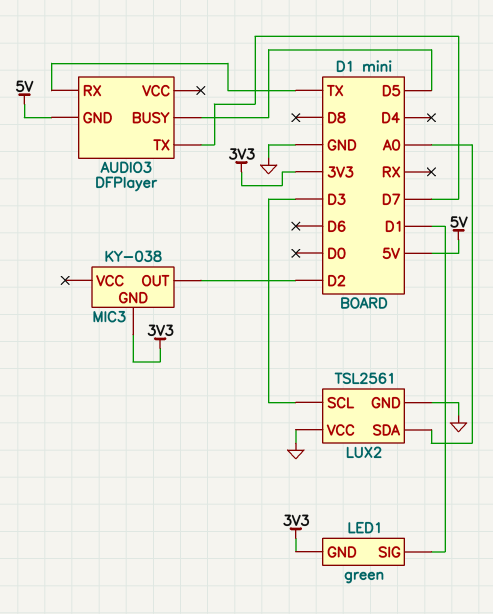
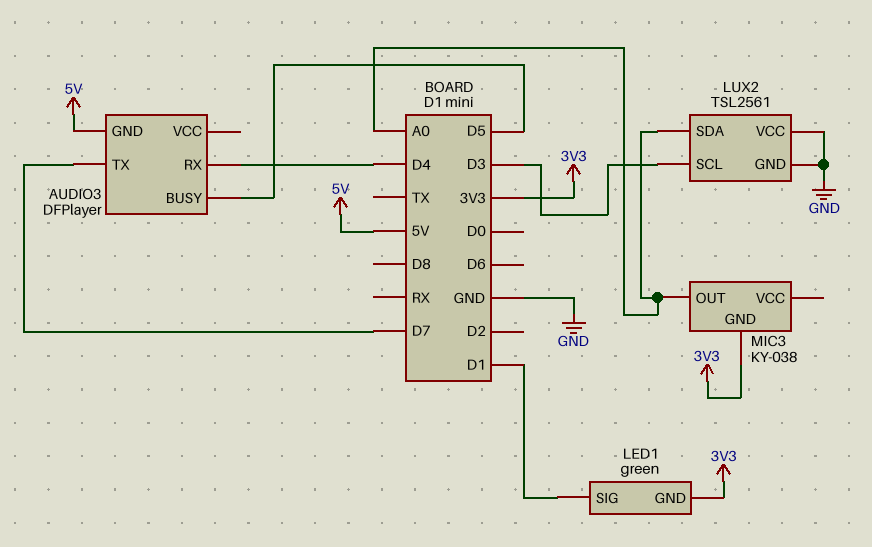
AUDIO3 pin RX: TX -> D4
MIC3 pin OUT: D2 -> A0

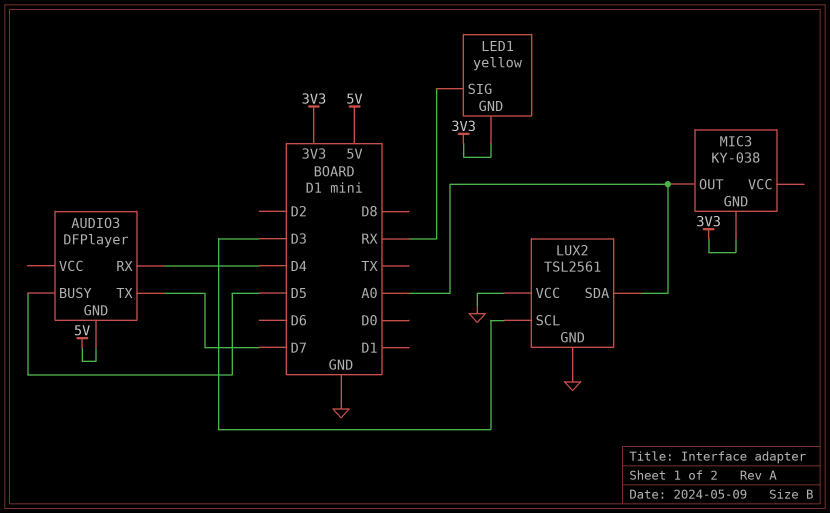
LED1: green -> yellow
LED1 pin SIG: D1 -> RX

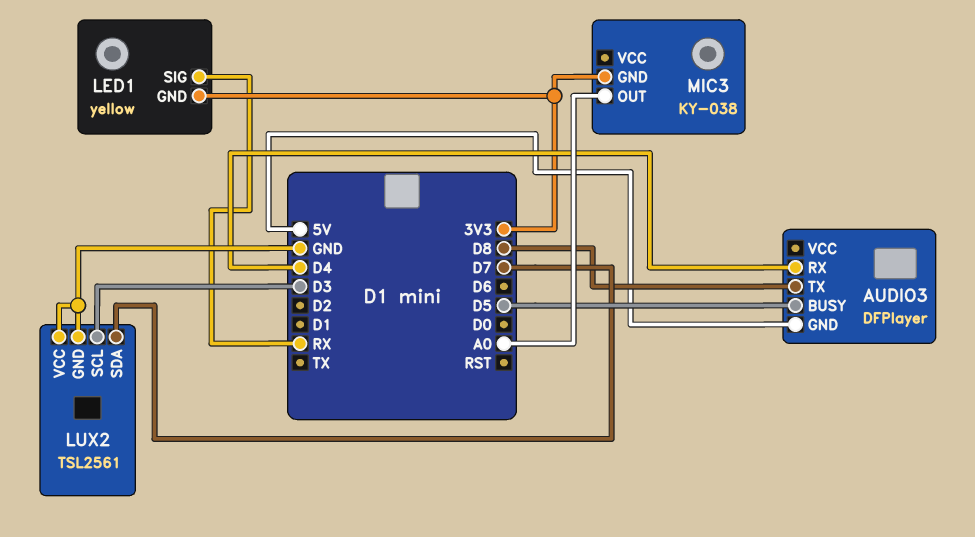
AUDIO3 pin TX: D7 -> D8
LUX2 pin SDA: A0 -> D7

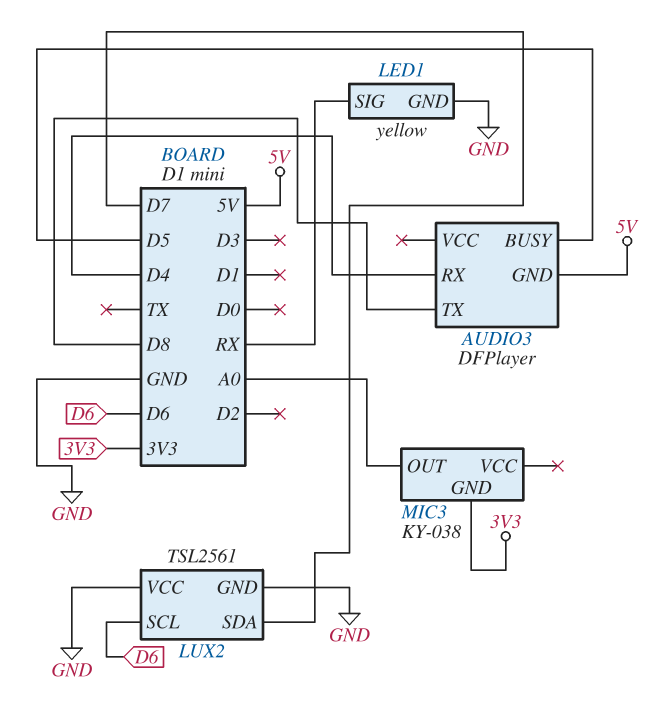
LED1 pin GND: 3V3 -> GND
LUX2 pin SCL: D3 -> D6

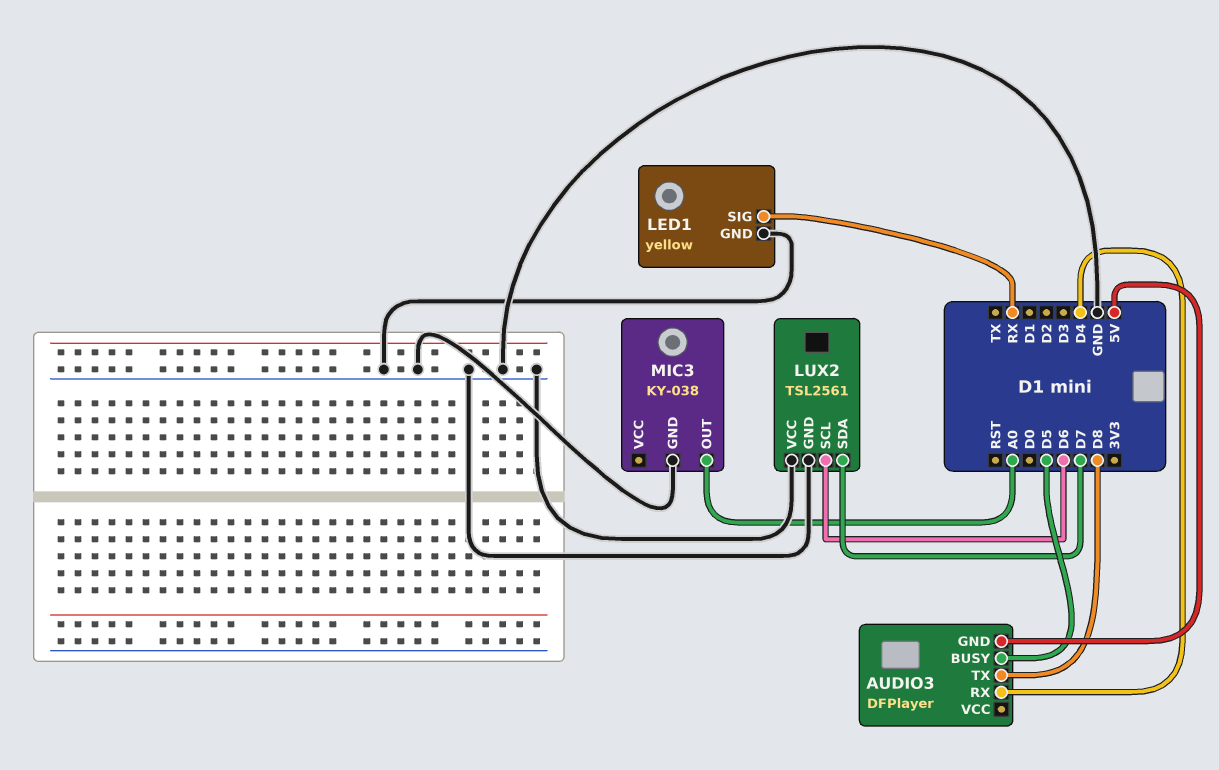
MIC3 pin GND: 3V3 -> GND

